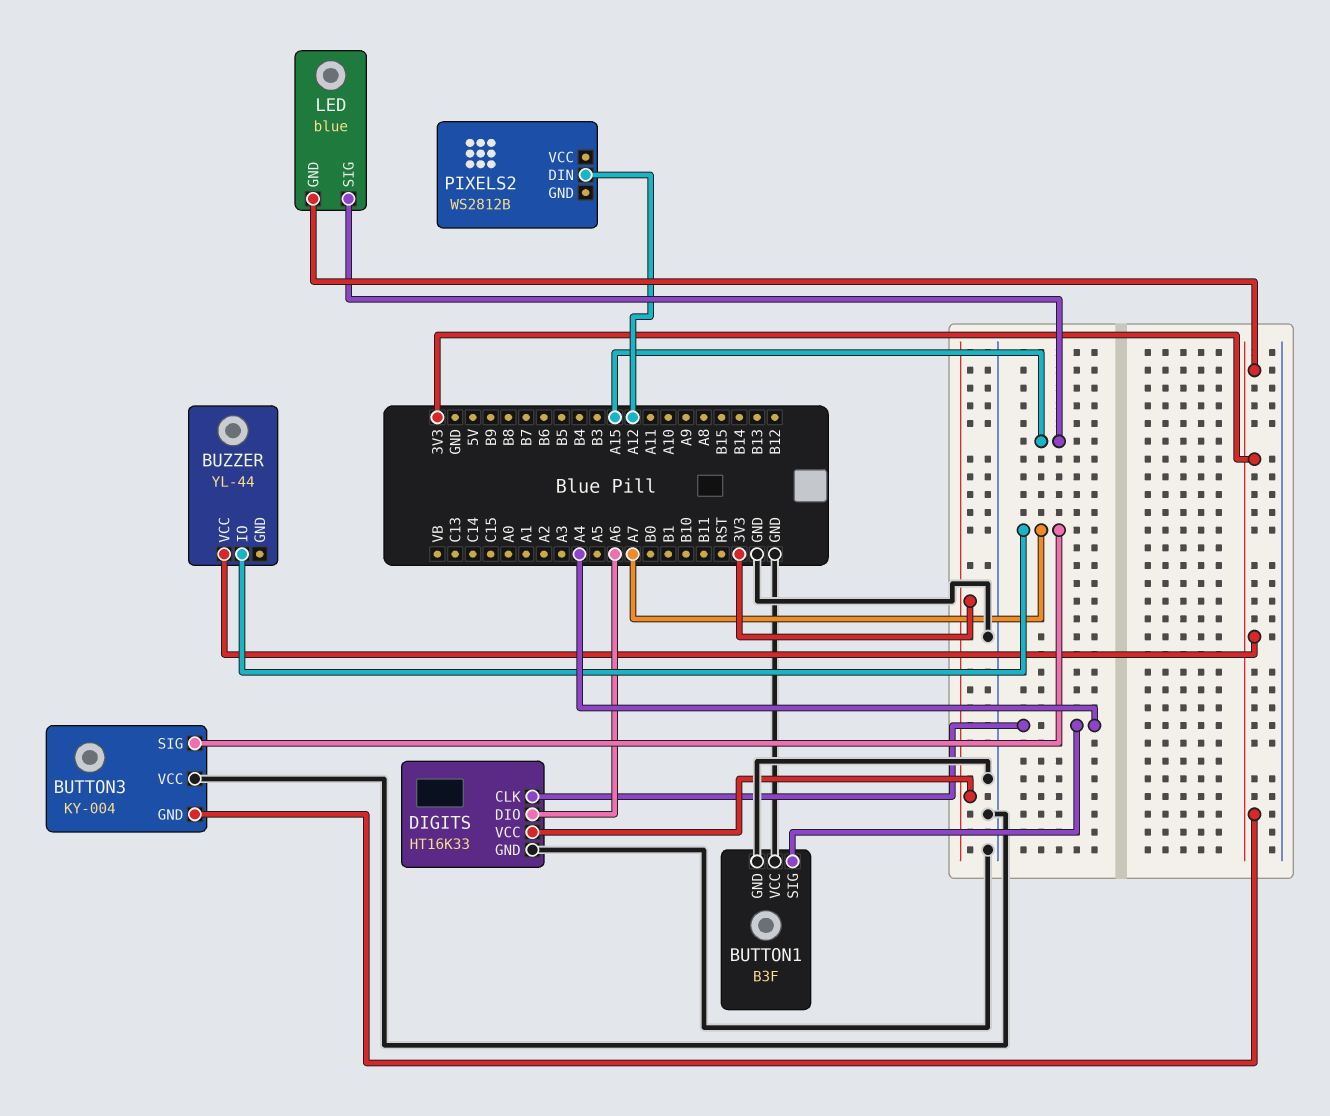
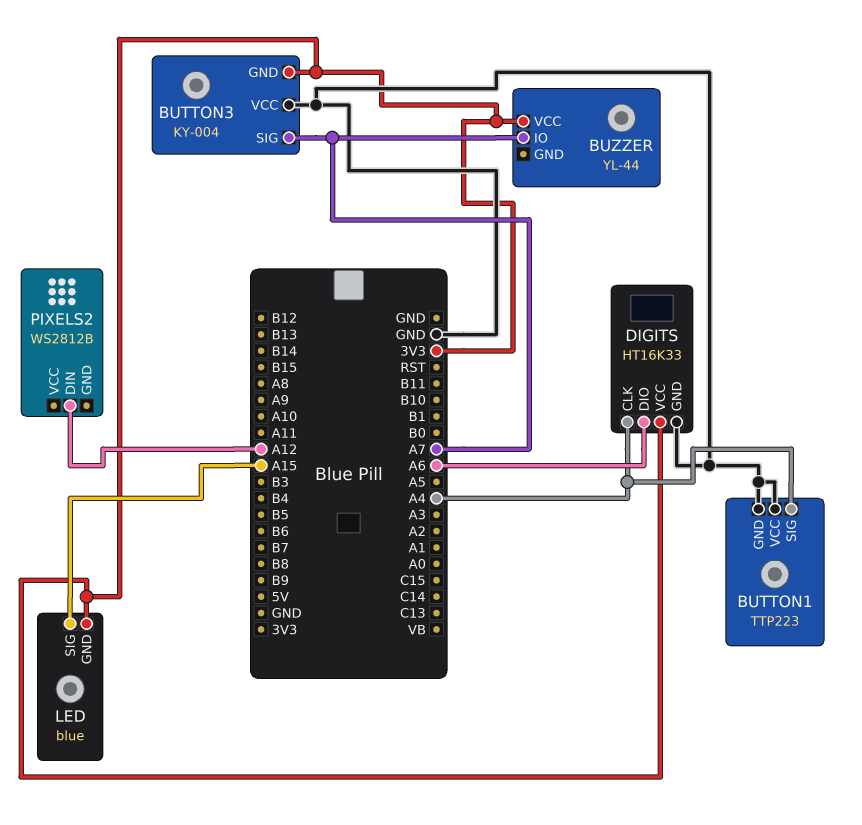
BUTTON1: B3F -> TTP223

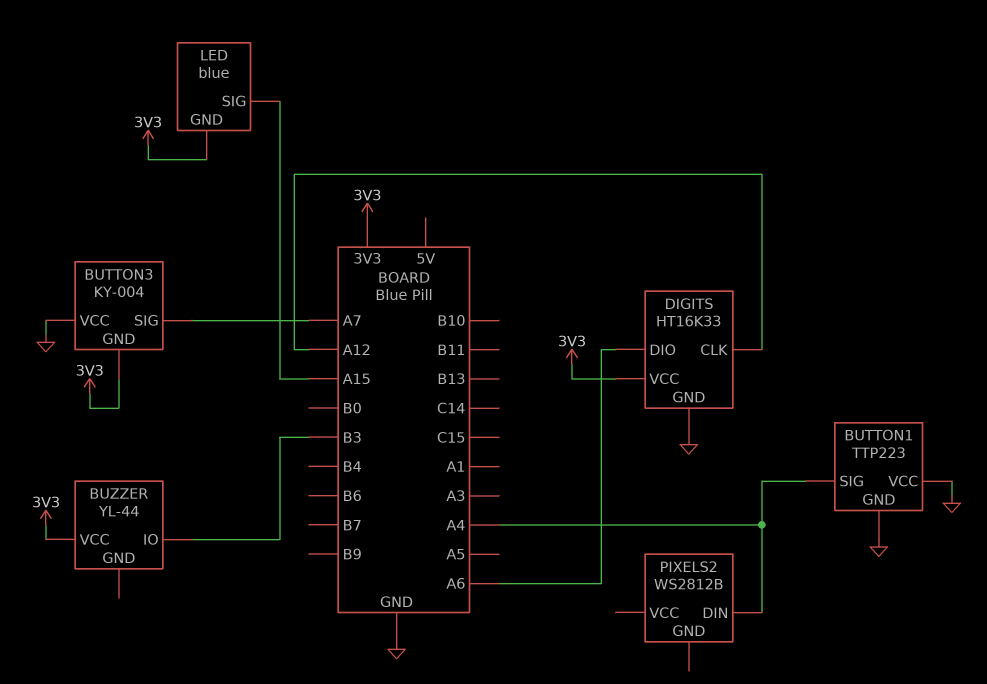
BUZZER pin IO: A7 -> B3
DIGITS pin CLK: A4 -> A12
PIXELS2 pin DIN: A12 -> A4

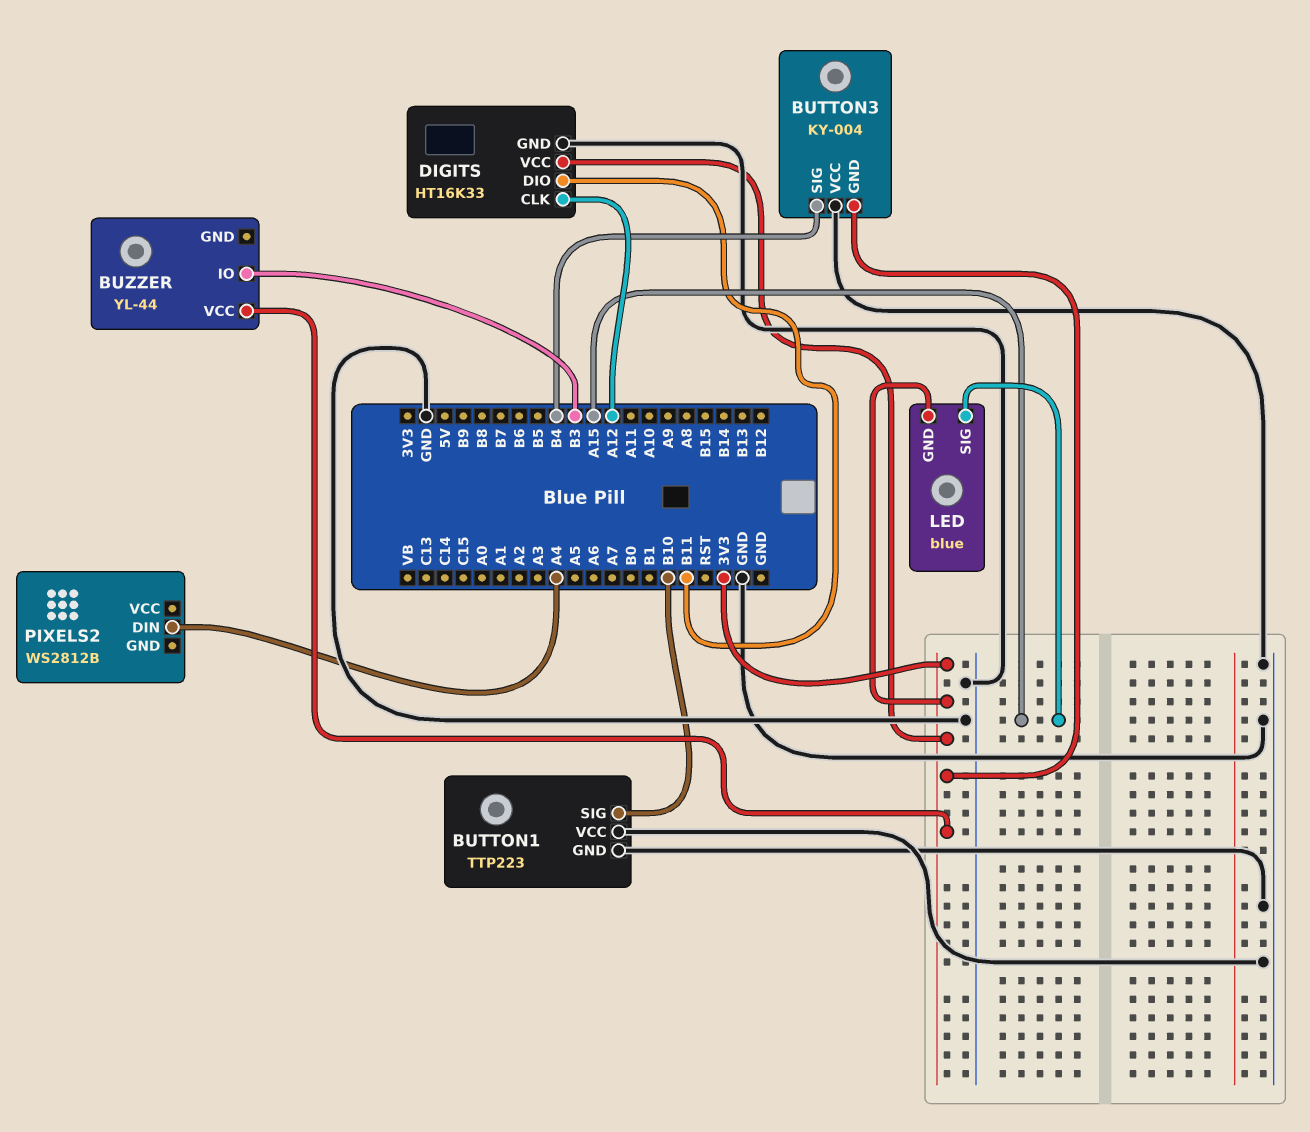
BUTTON1 pin SIG: A4 -> B10
BUTTON3 pin SIG: A7 -> B4
DIGITS pin DIO: A6 -> B11

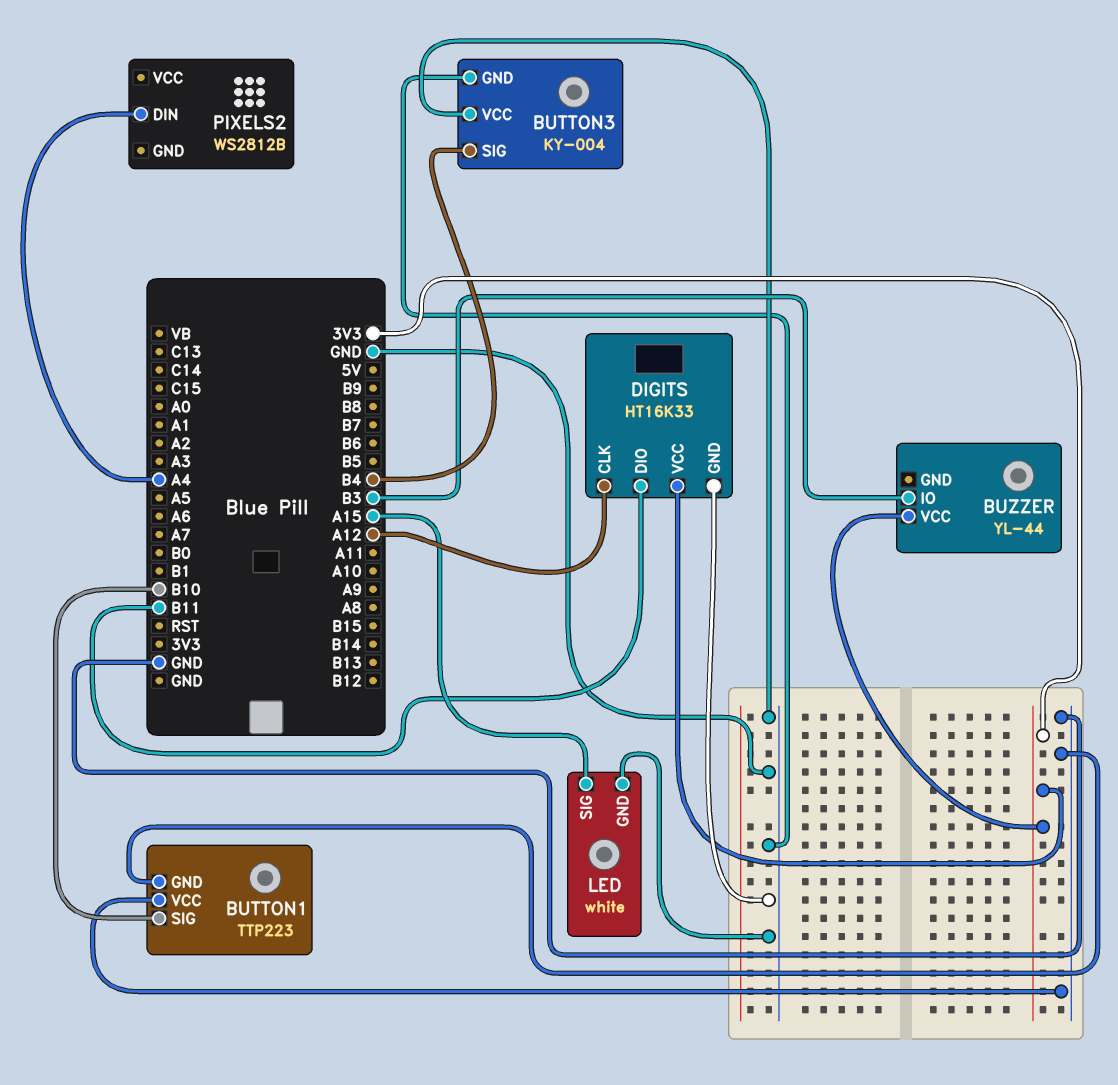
BUTTON3 pin GND: 3V3 -> GND
LED: blue -> white
LED pin GND: 3V3 -> GND

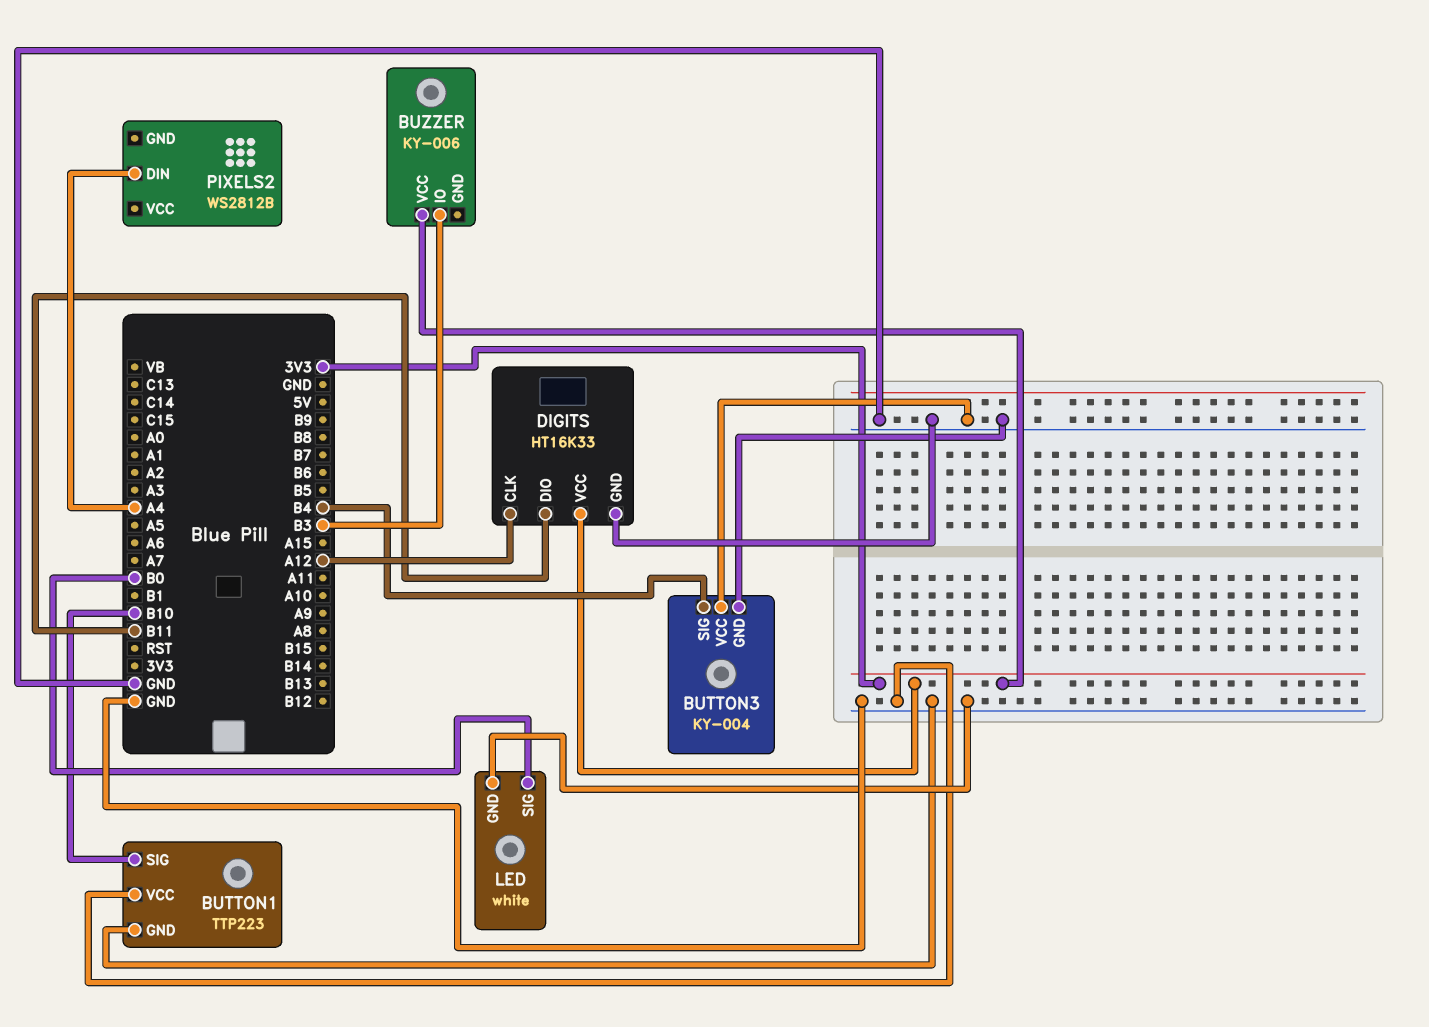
BUZZER: YL-44 -> KY-006
LED pin SIG: A15 -> B0

